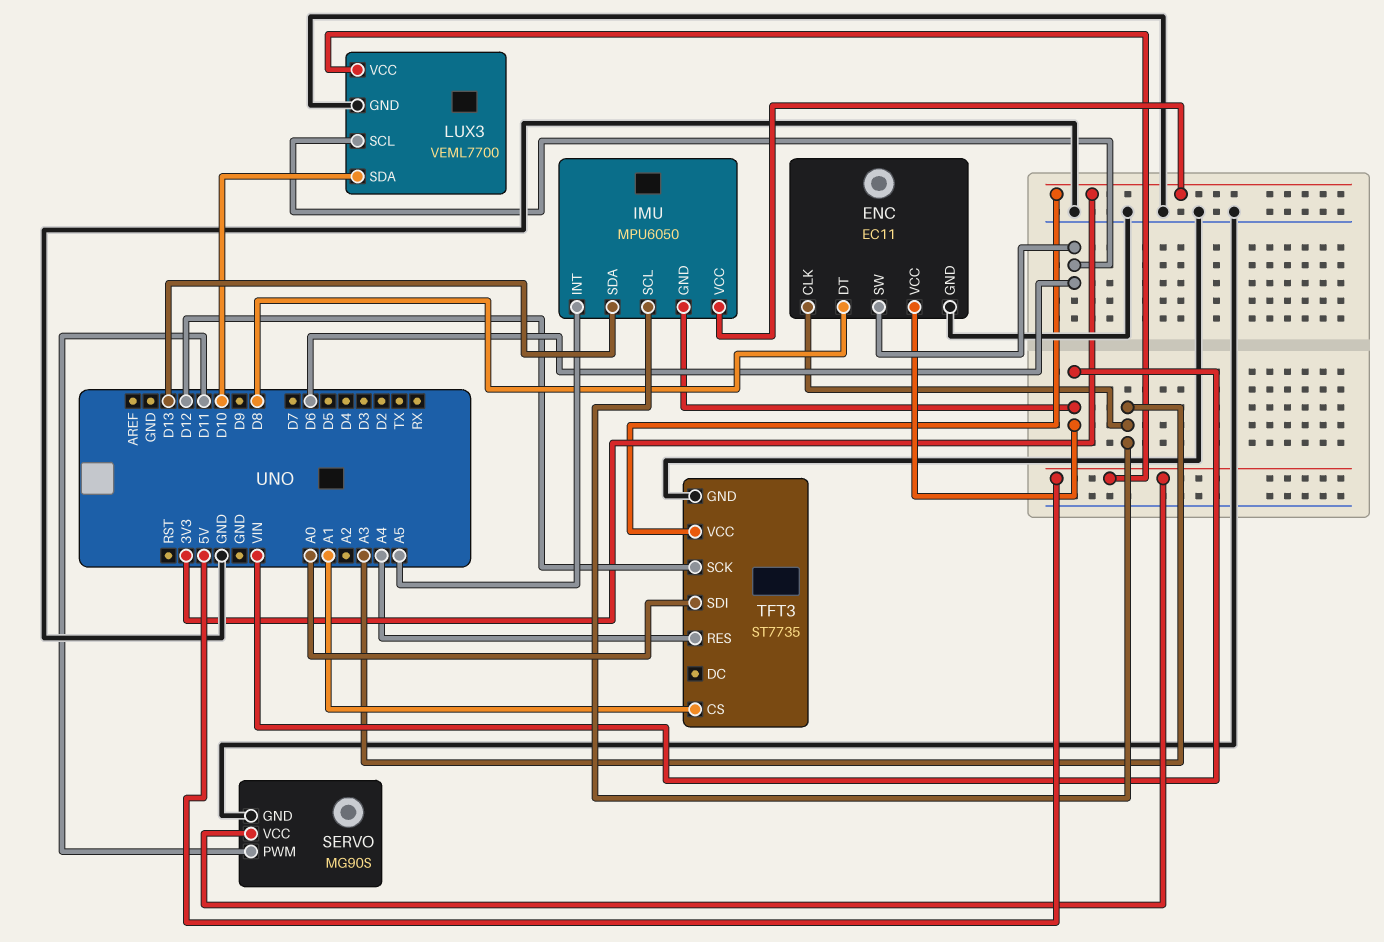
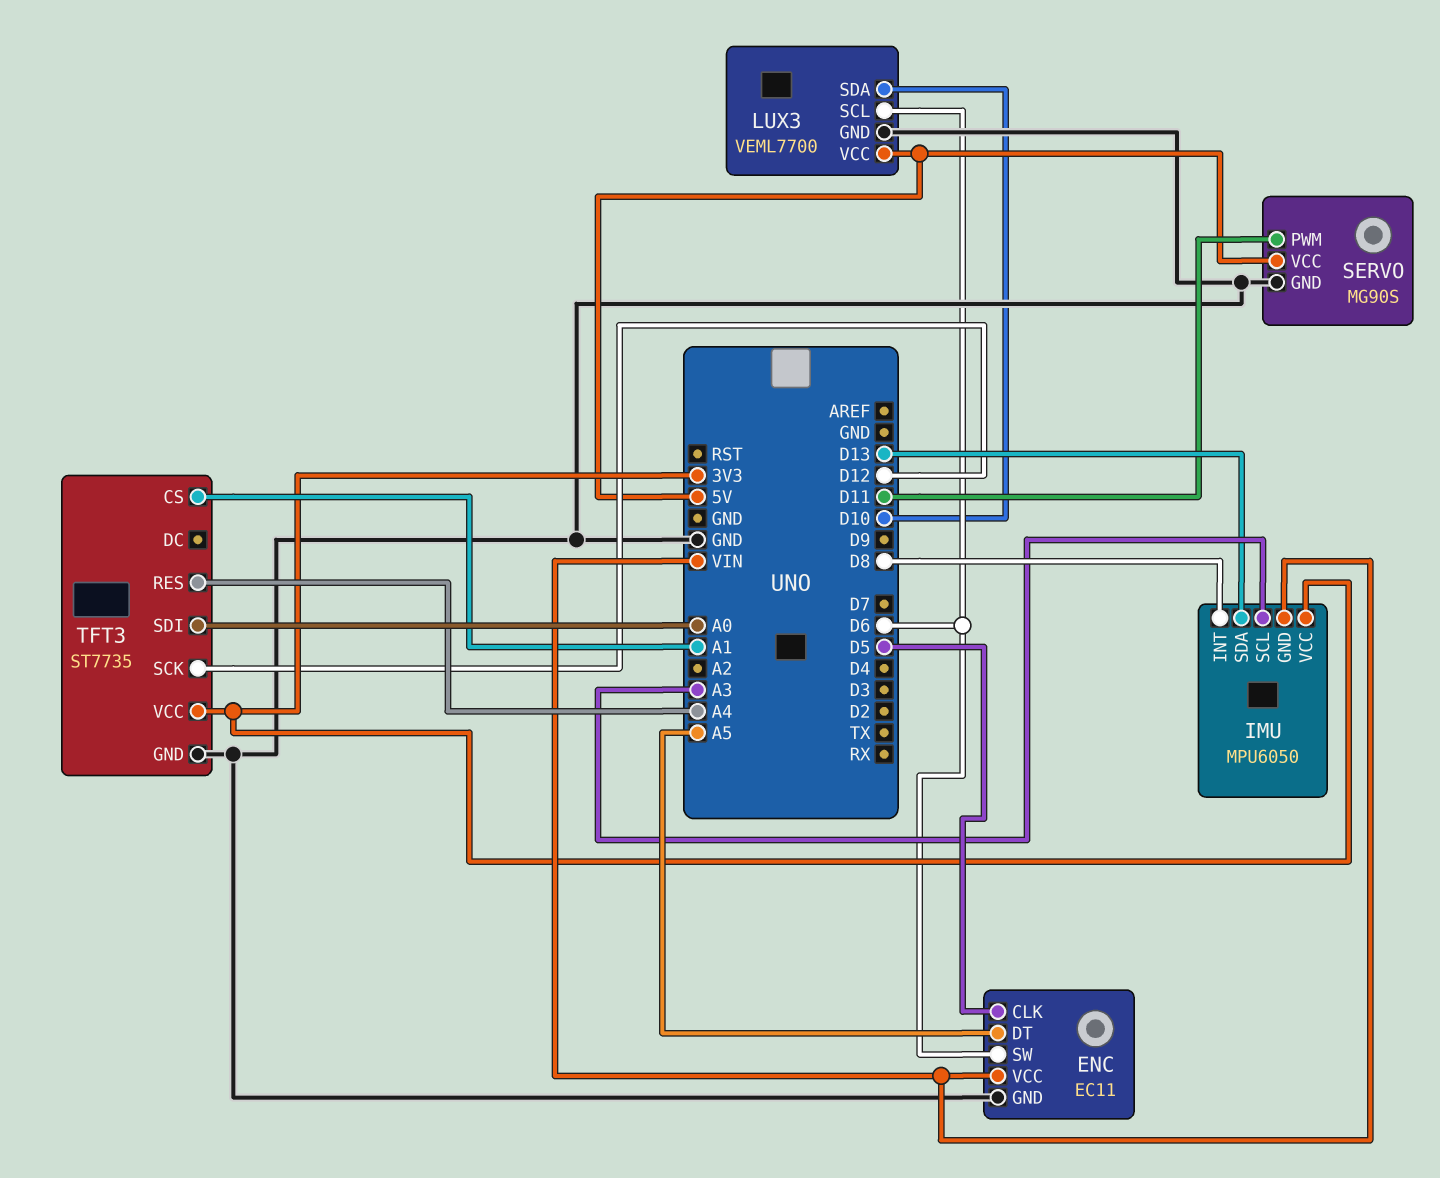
ENC pin CLK: A3 -> D5
ENC pin DT: D8 -> A5
IMU pin INT: A5 -> D8

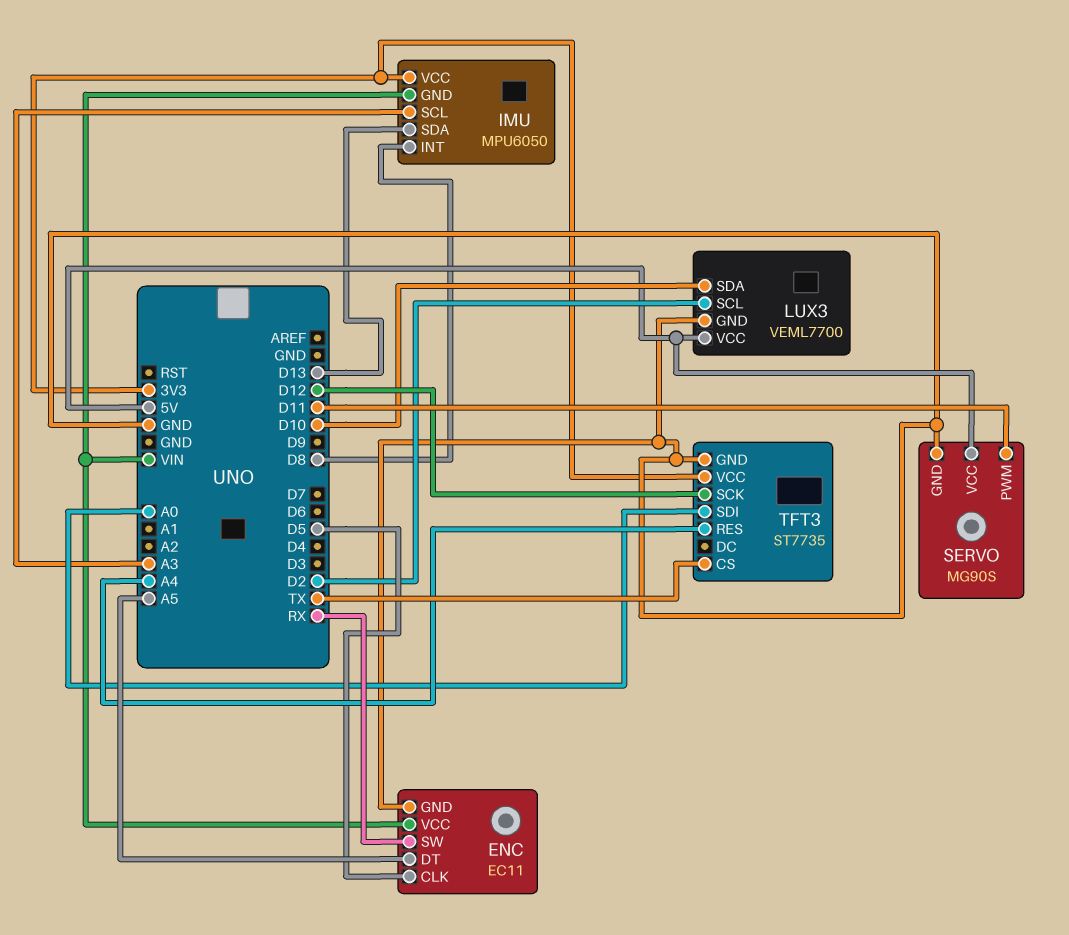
ENC pin SW: D6 -> RX
LUX3 pin SCL: D6 -> D2
TFT3 pin CS: A1 -> TX

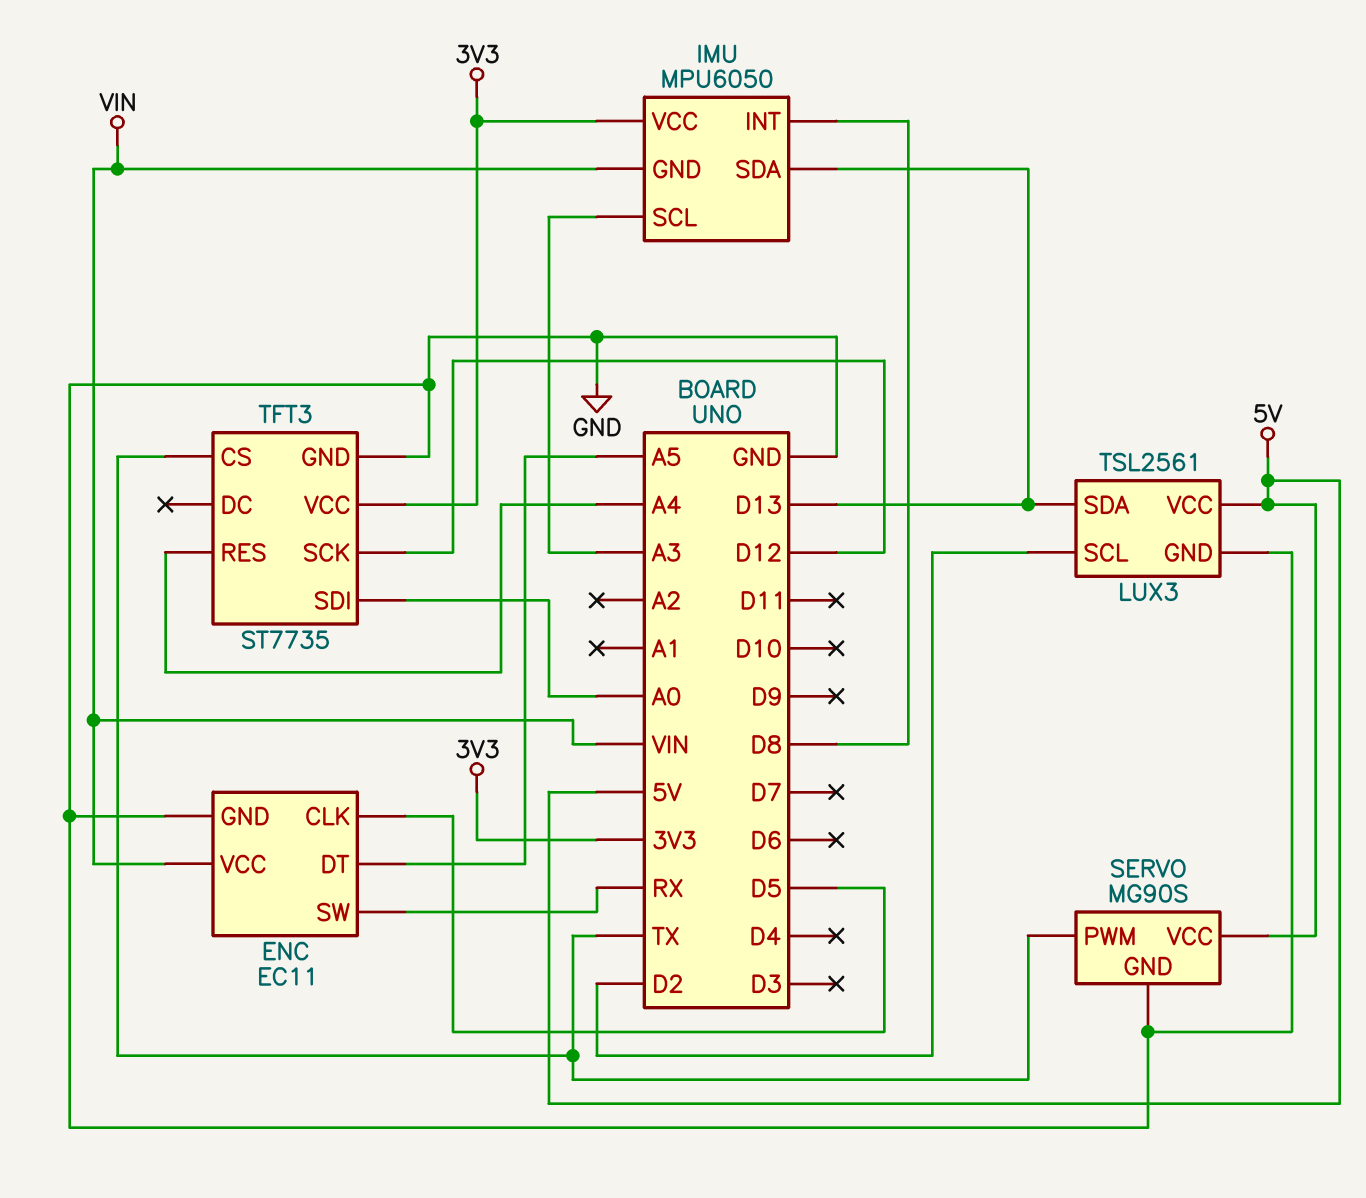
LUX3: VEML7700 -> TSL2561
LUX3 pin SDA: D10 -> D13
SERVO pin PWM: D11 -> TX

